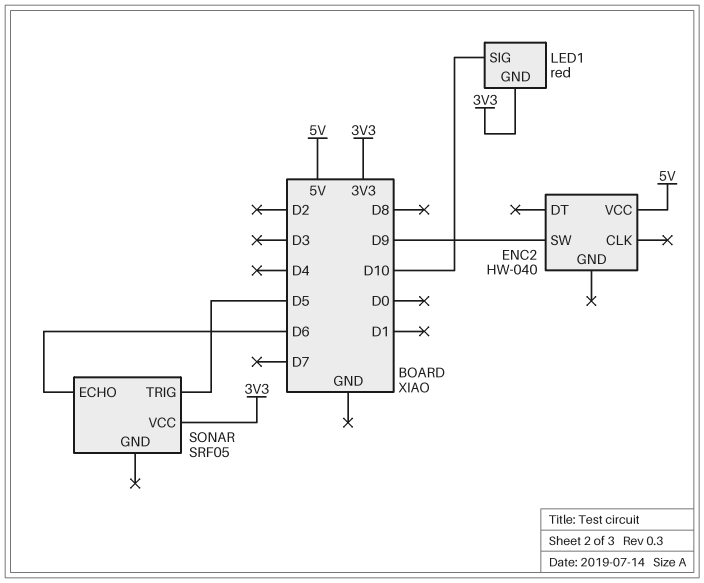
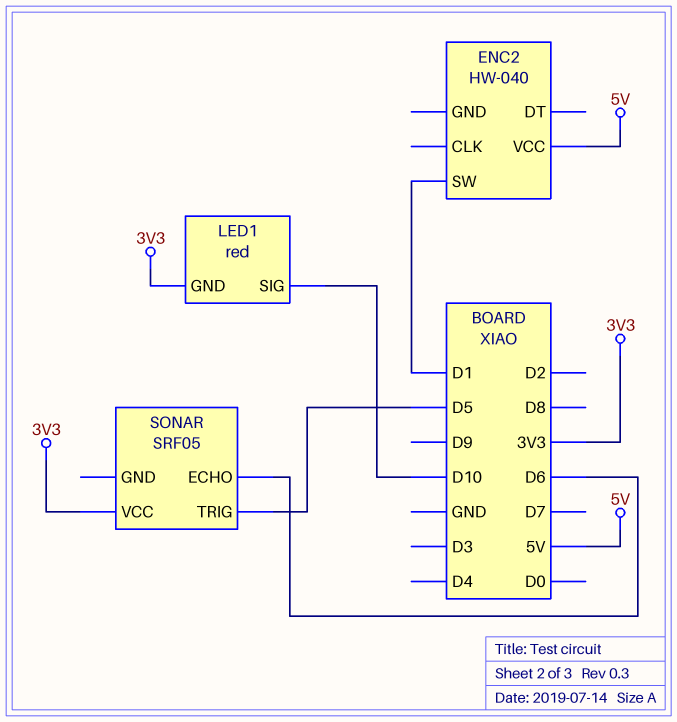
ENC2 pin SW: D9 -> D1

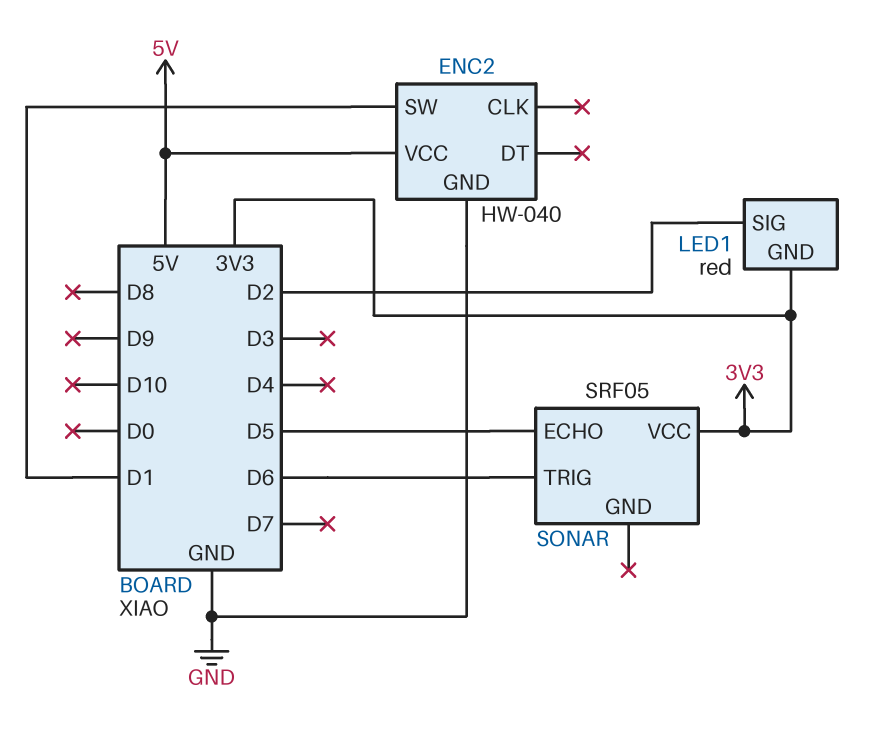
ENC2 pin GND: none -> GND
LED1 pin SIG: D10 -> D2
SONAR pin ECHO: D6 -> D5
SONAR pin TRIG: D5 -> D6

